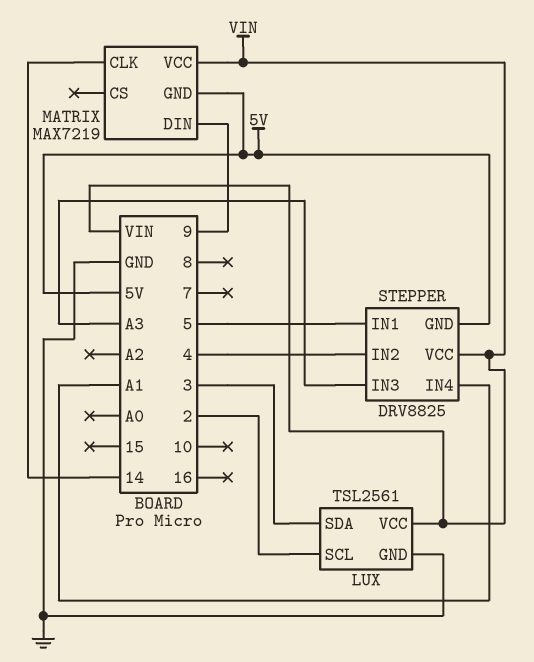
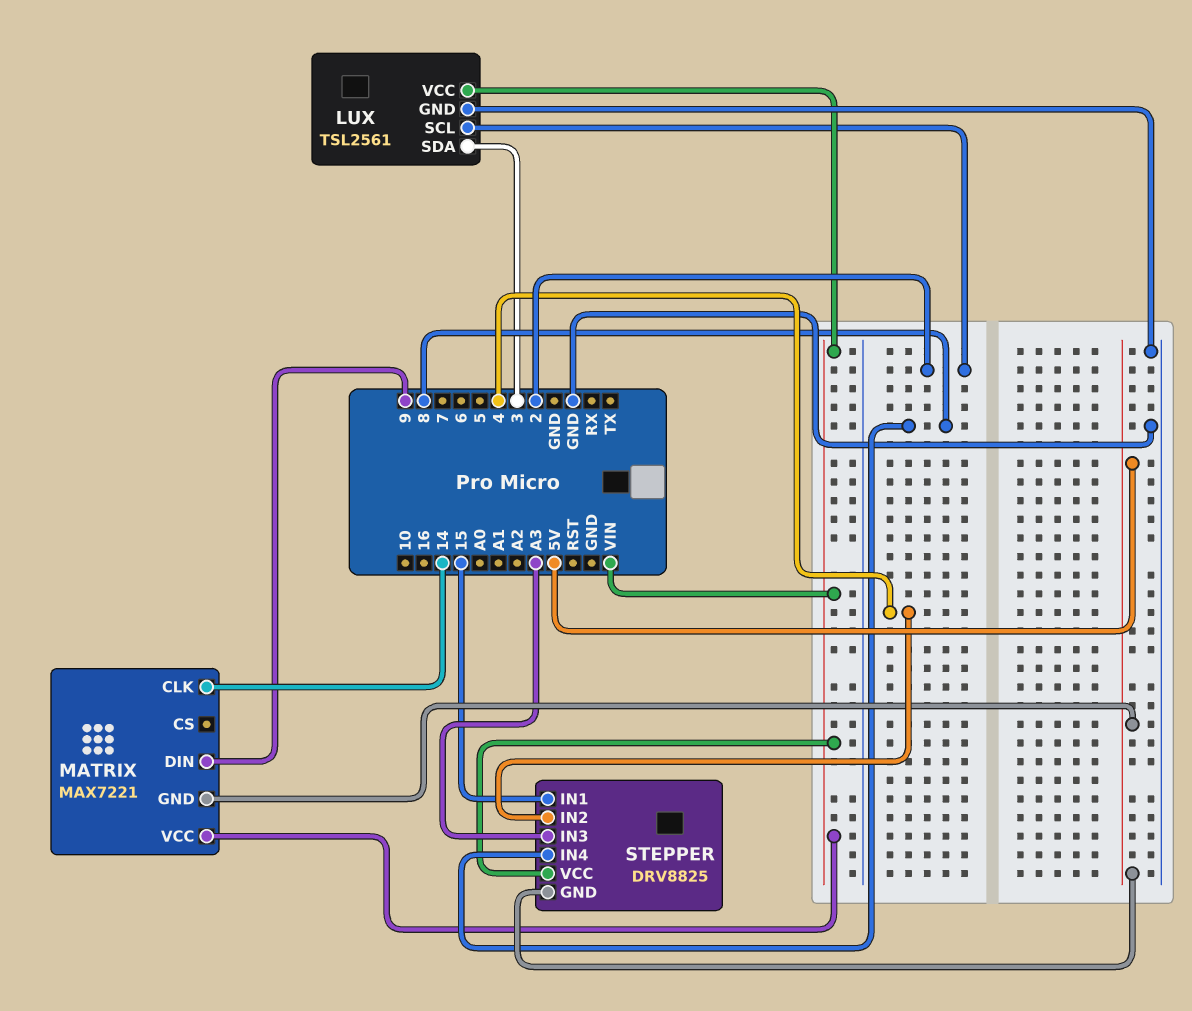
MATRIX: MAX7219 -> MAX7221
STEPPER pin IN1: 5 -> 15
STEPPER pin IN4: A1 -> 8

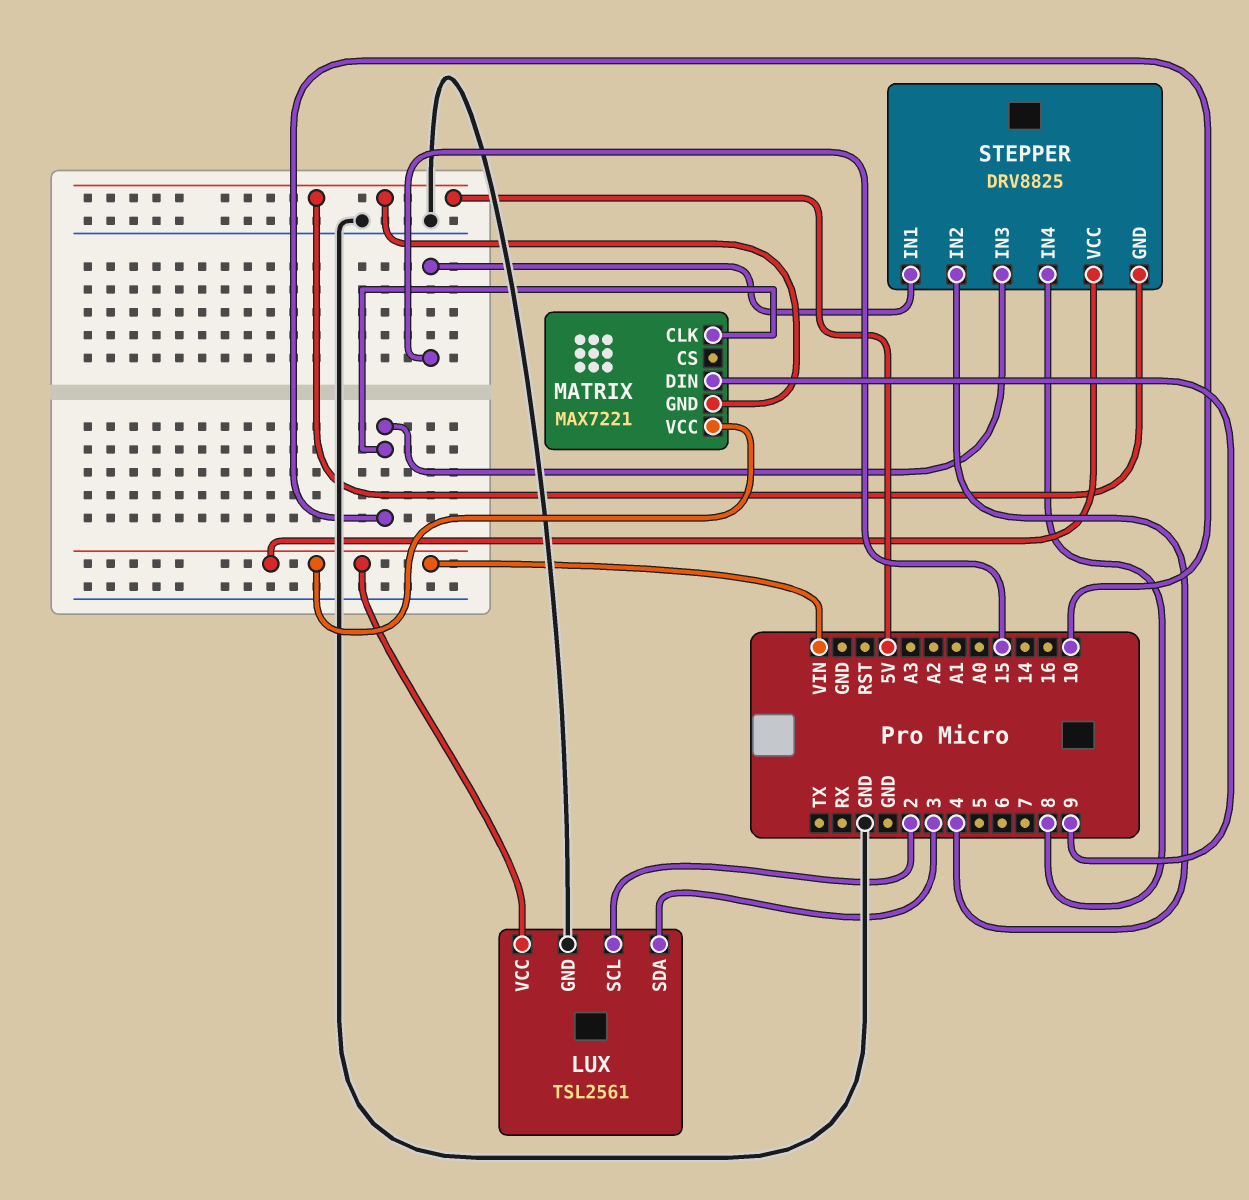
MATRIX pin CLK: 14 -> 10
STEPPER pin IN3: A3 -> 10

